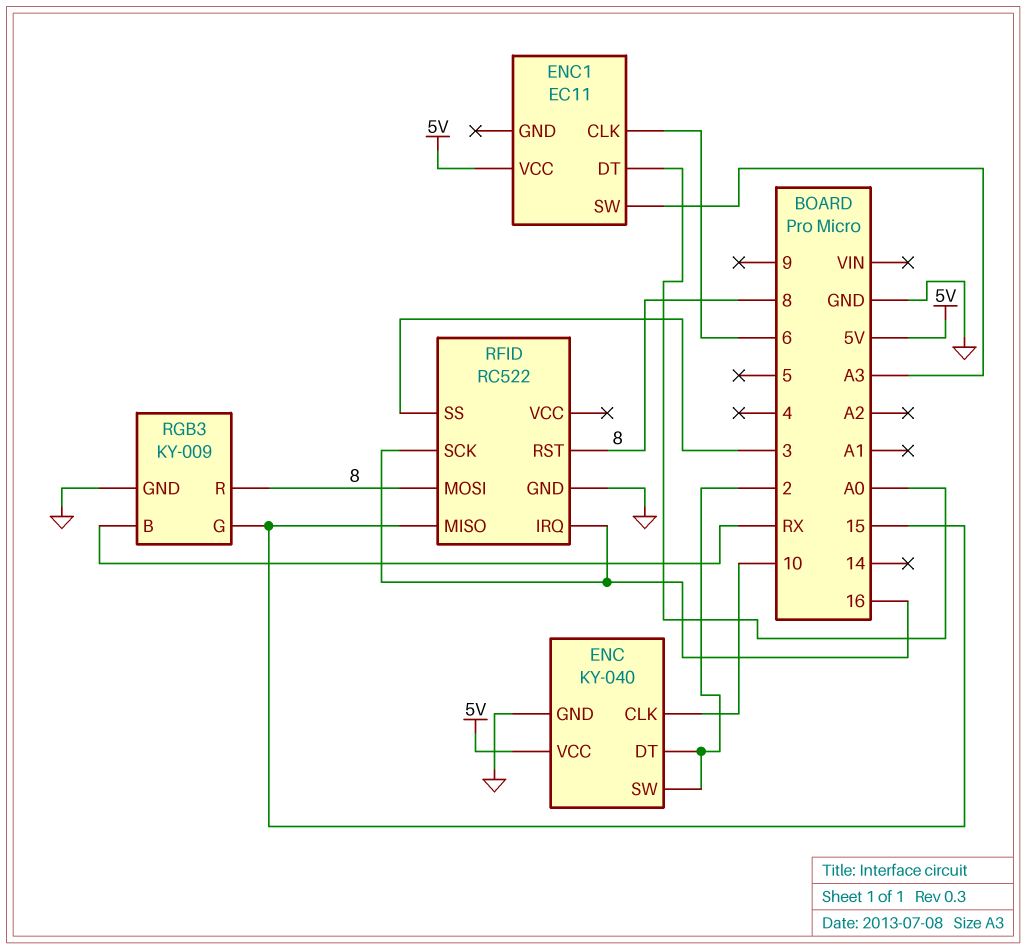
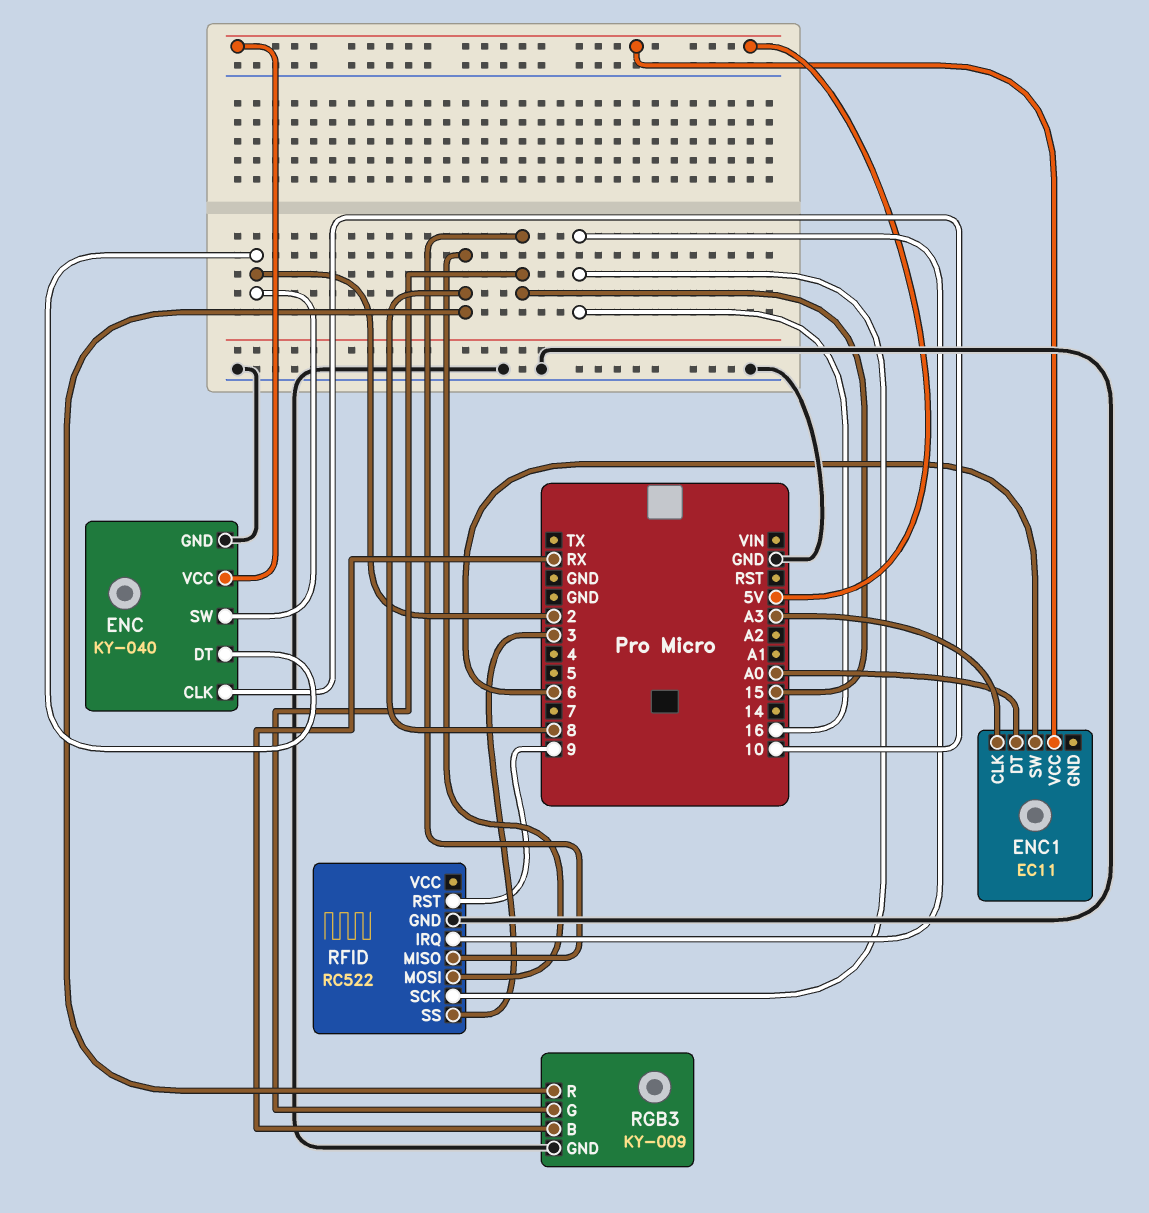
ENC1 pin CLK: 6 -> A3
ENC1 pin SW: A3 -> 6
RFID pin RST: 8 -> 9

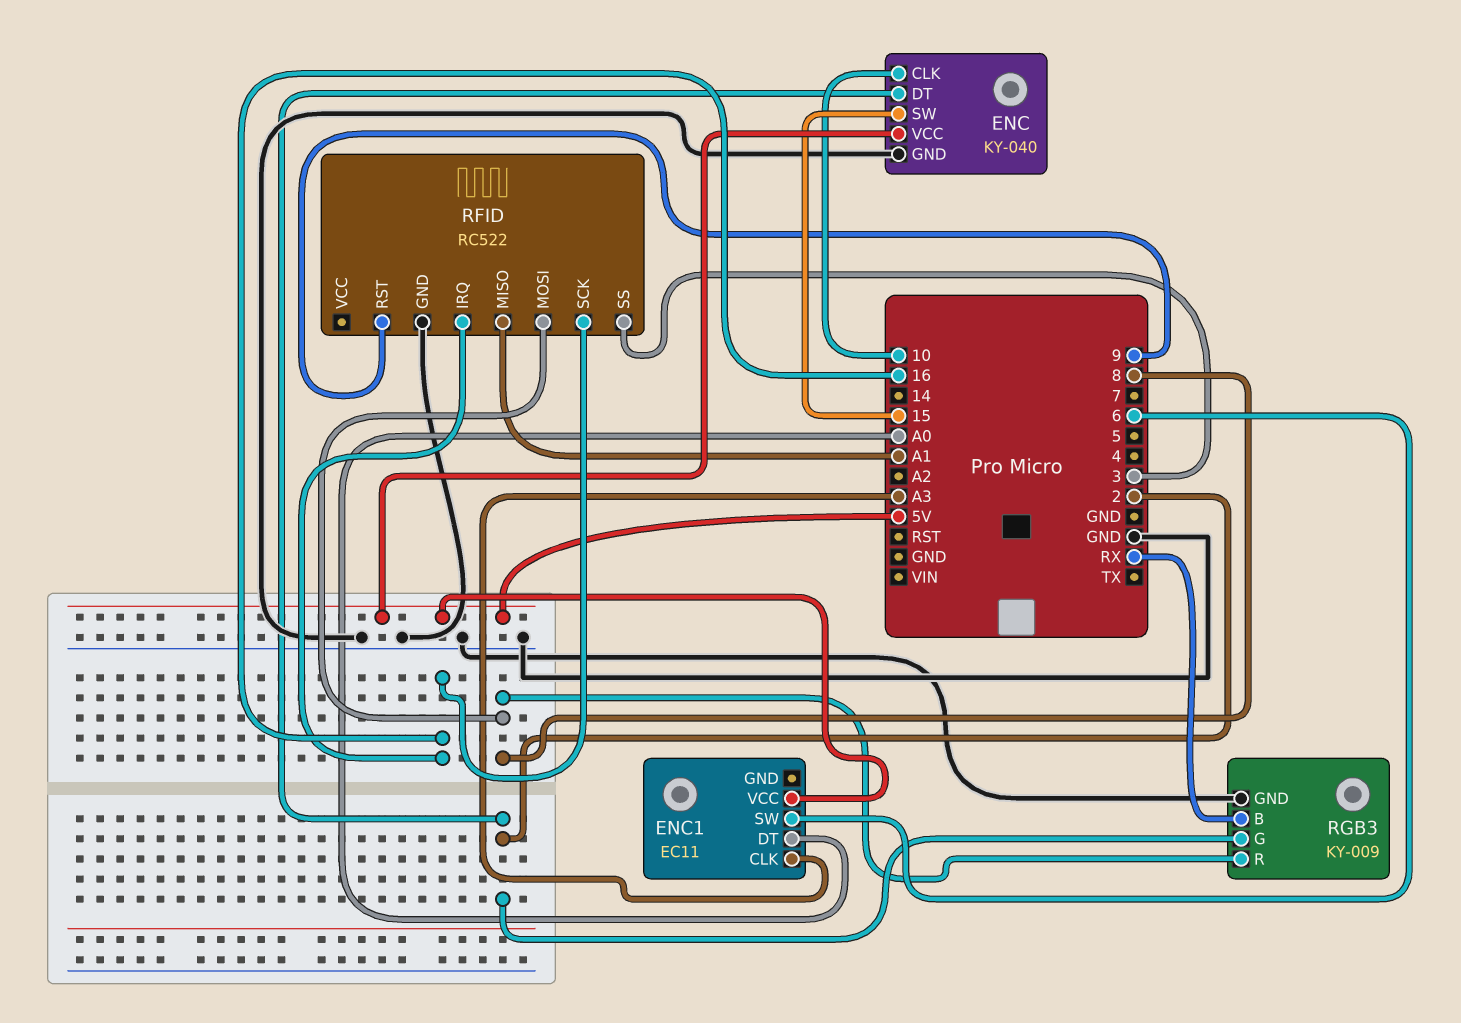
ENC pin SW: 2 -> 15
RFID pin MISO: 15 -> A1
RGB3 pin G: 15 -> 2

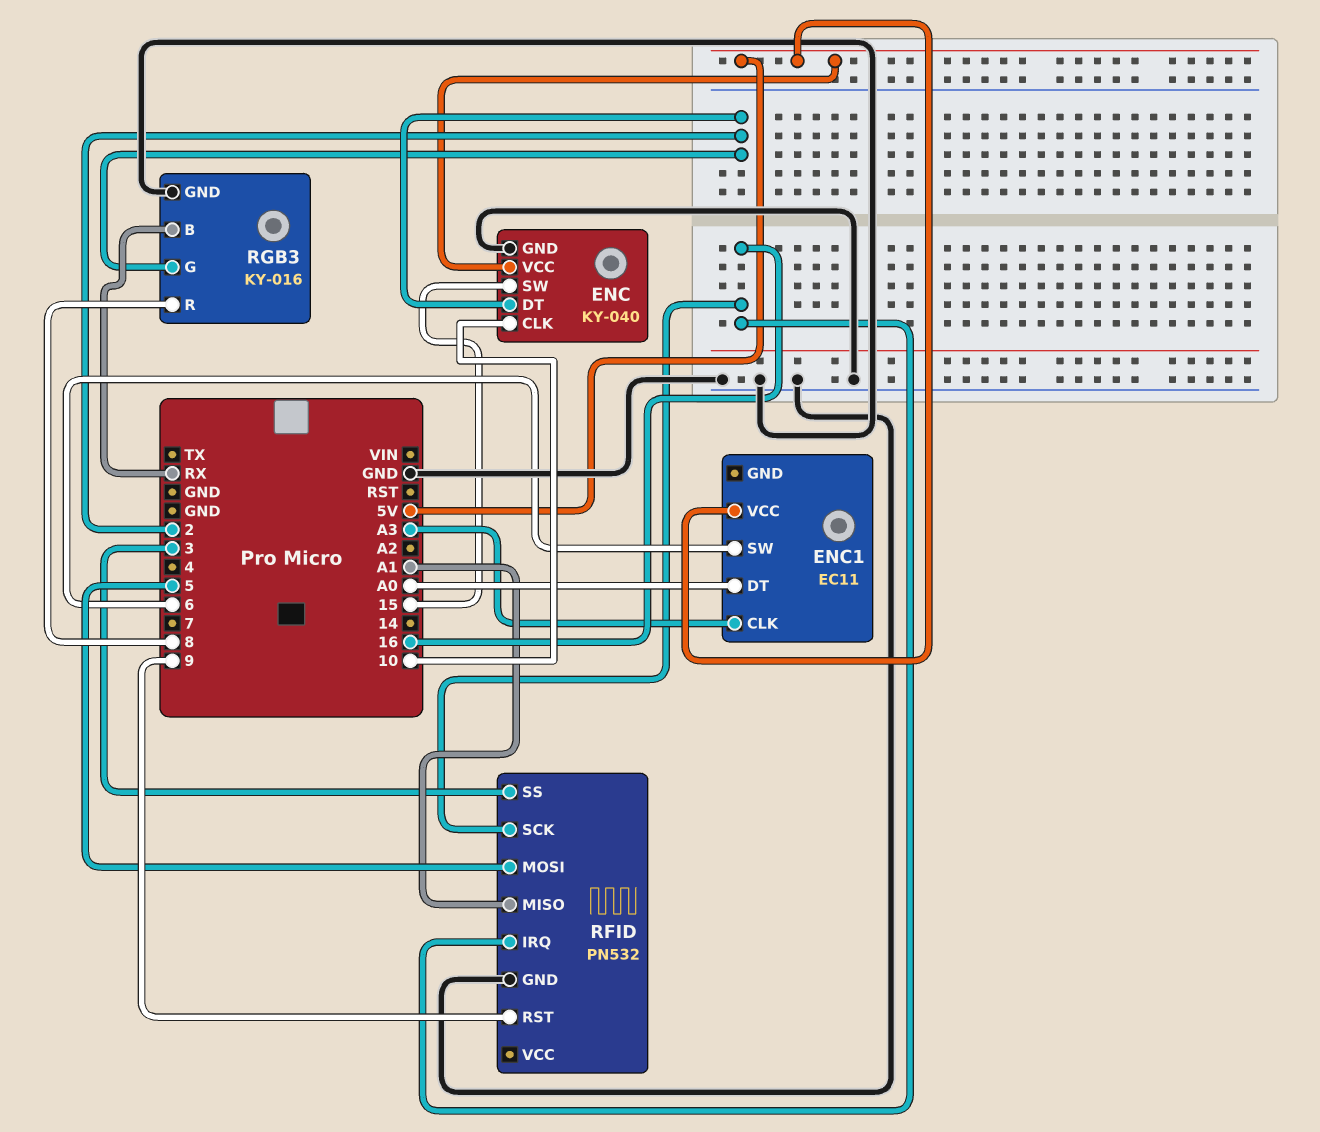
RFID: RC522 -> PN532
RFID pin MOSI: 8 -> 5
RGB3: KY-009 -> KY-016

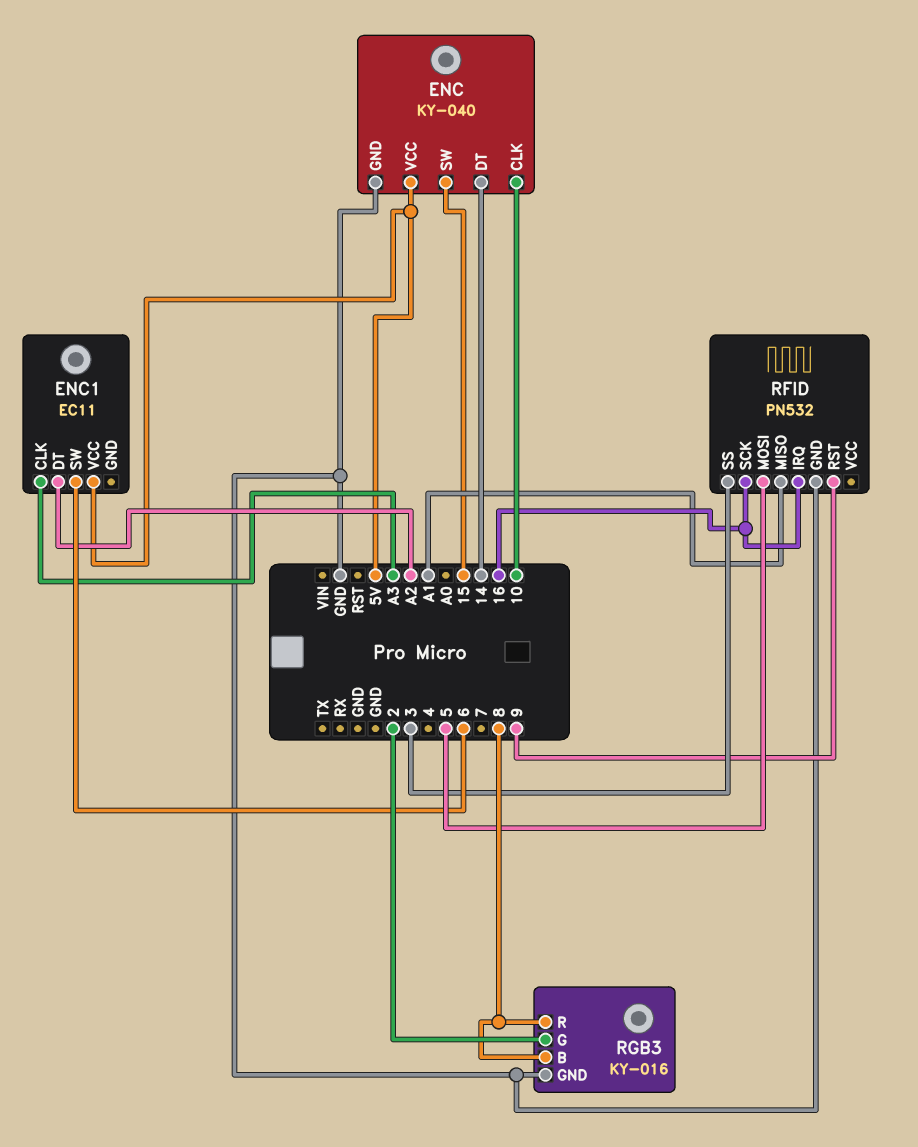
ENC pin DT: 2 -> 14
ENC1 pin DT: A0 -> A2
RGB3 pin B: RX -> 8

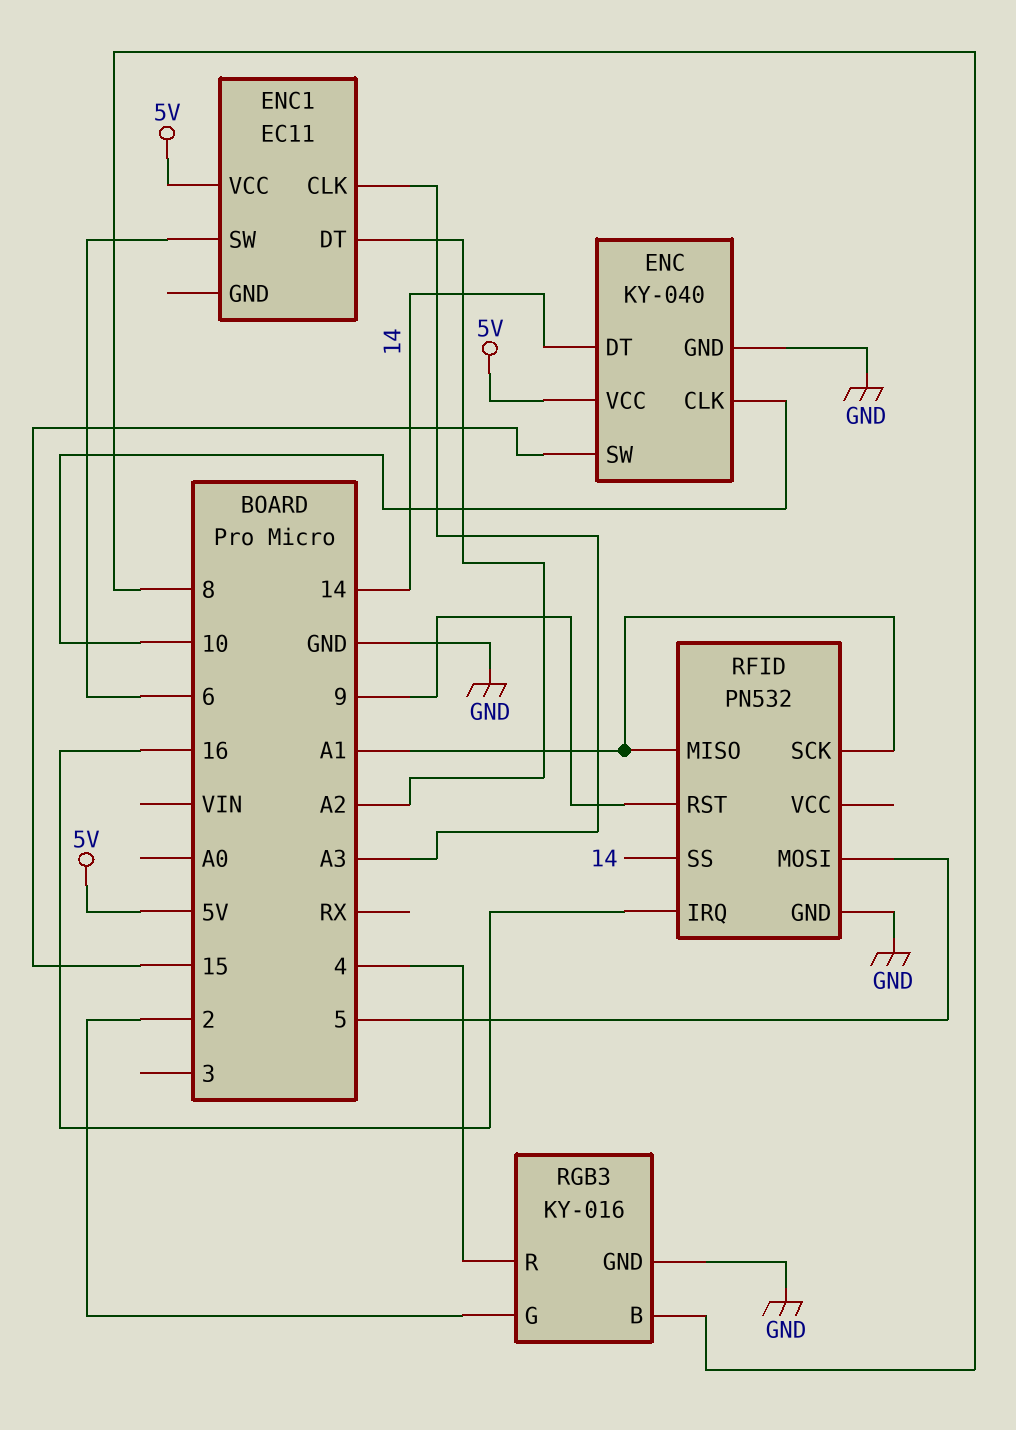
RFID pin SCK: 16 -> A1
RFID pin SS: 3 -> 14
RGB3 pin R: 8 -> 4

